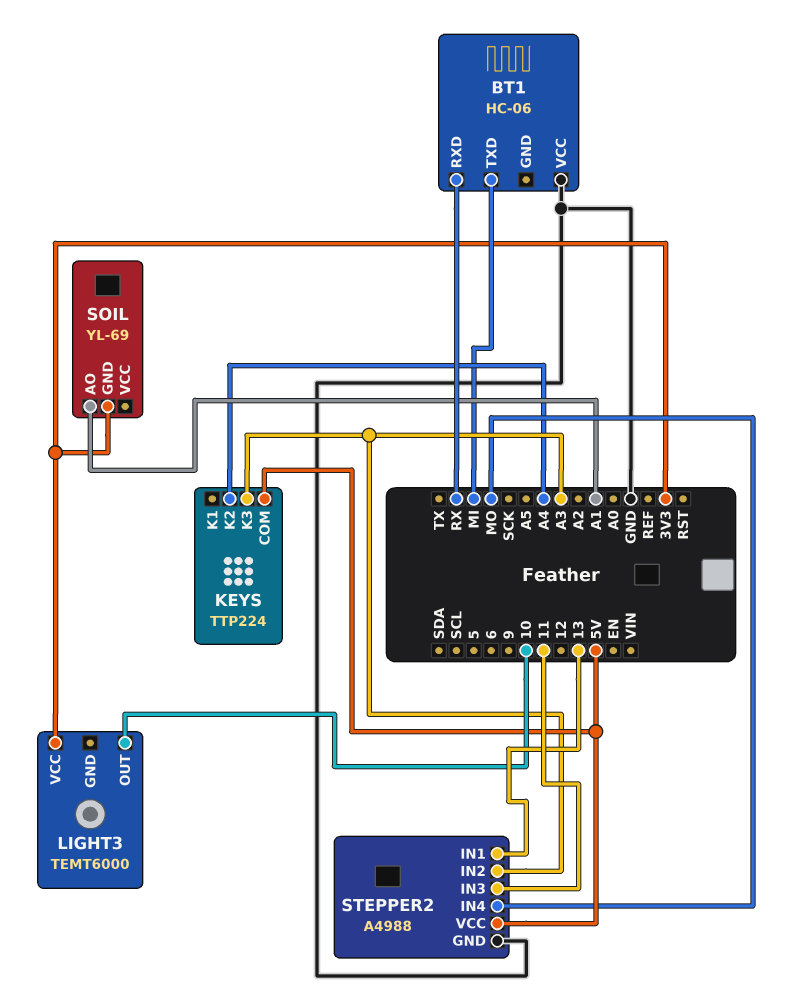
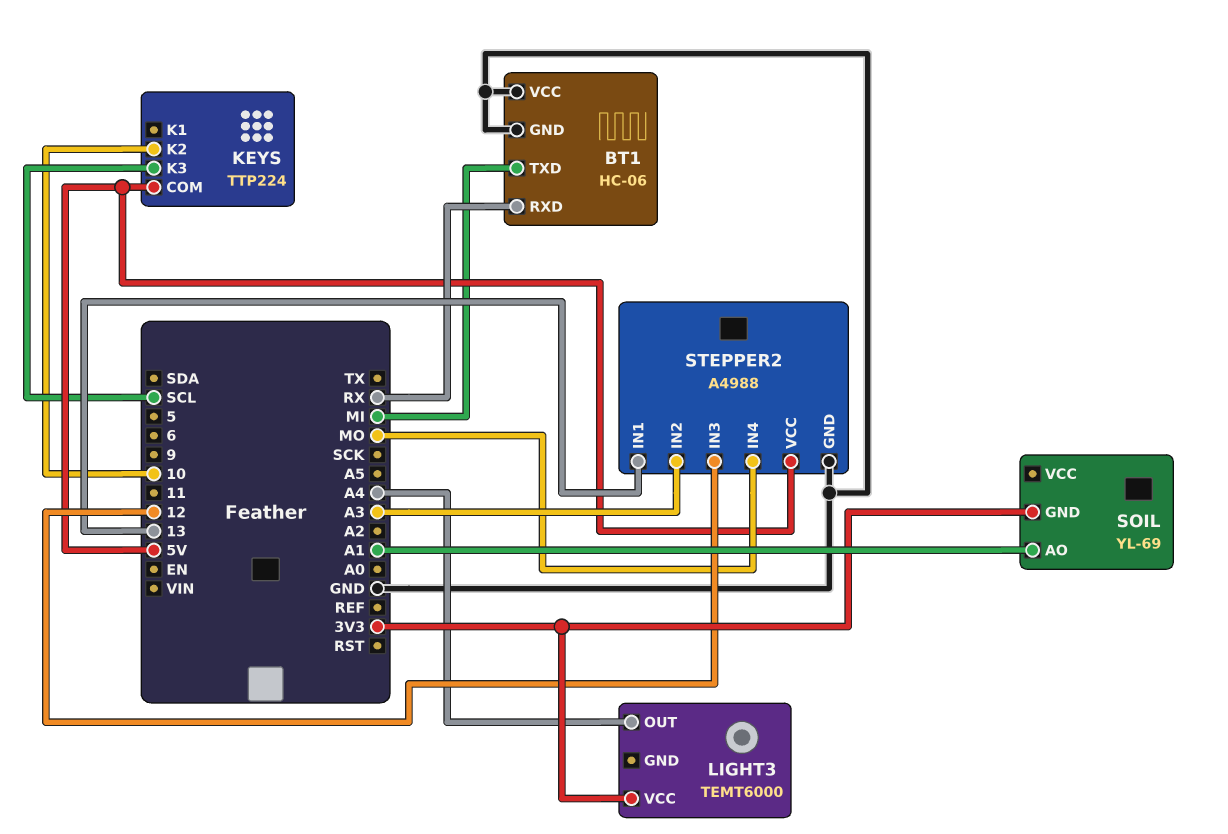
BT1 pin GND: none -> GND
KEYS pin K2: A4 -> 10
KEYS pin K3: A3 -> SCL
LIGHT3 pin OUT: 10 -> A4
STEPPER2 pin IN3: 11 -> 12

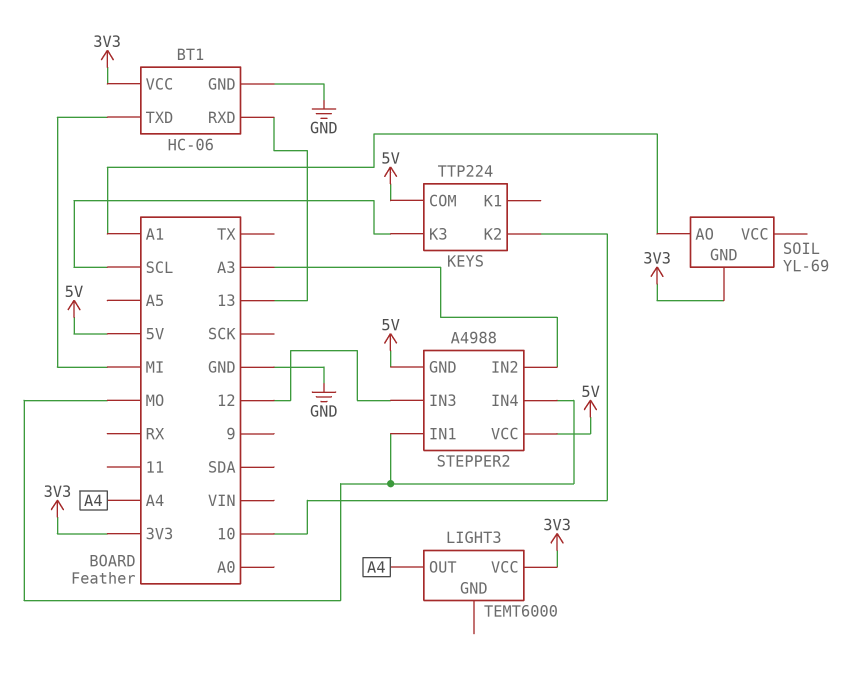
BT1 pin RXD: RX -> 13
BT1 pin VCC: GND -> 3V3
STEPPER2 pin GND: GND -> 5V
STEPPER2 pin IN1: 13 -> MO

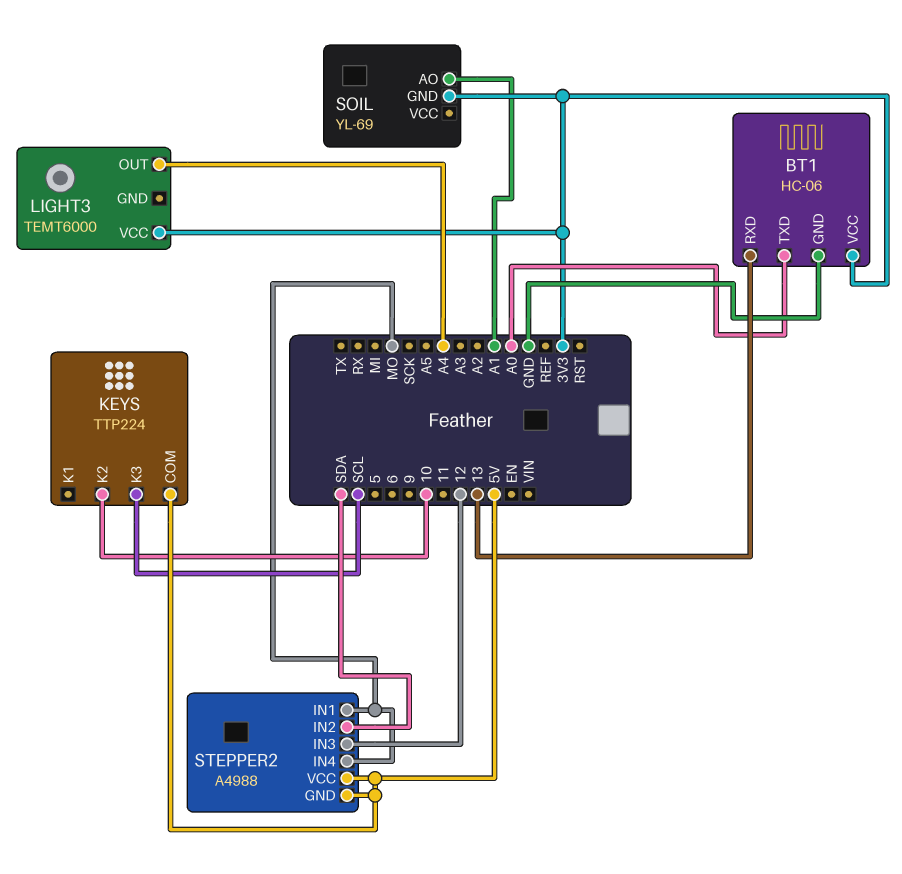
BT1 pin TXD: MI -> A0
STEPPER2 pin IN2: A3 -> SDA

